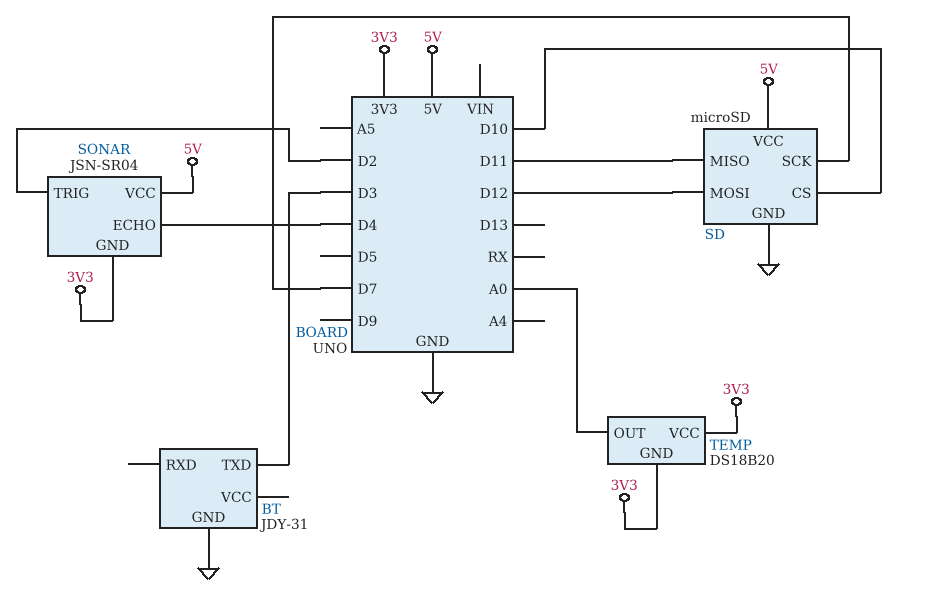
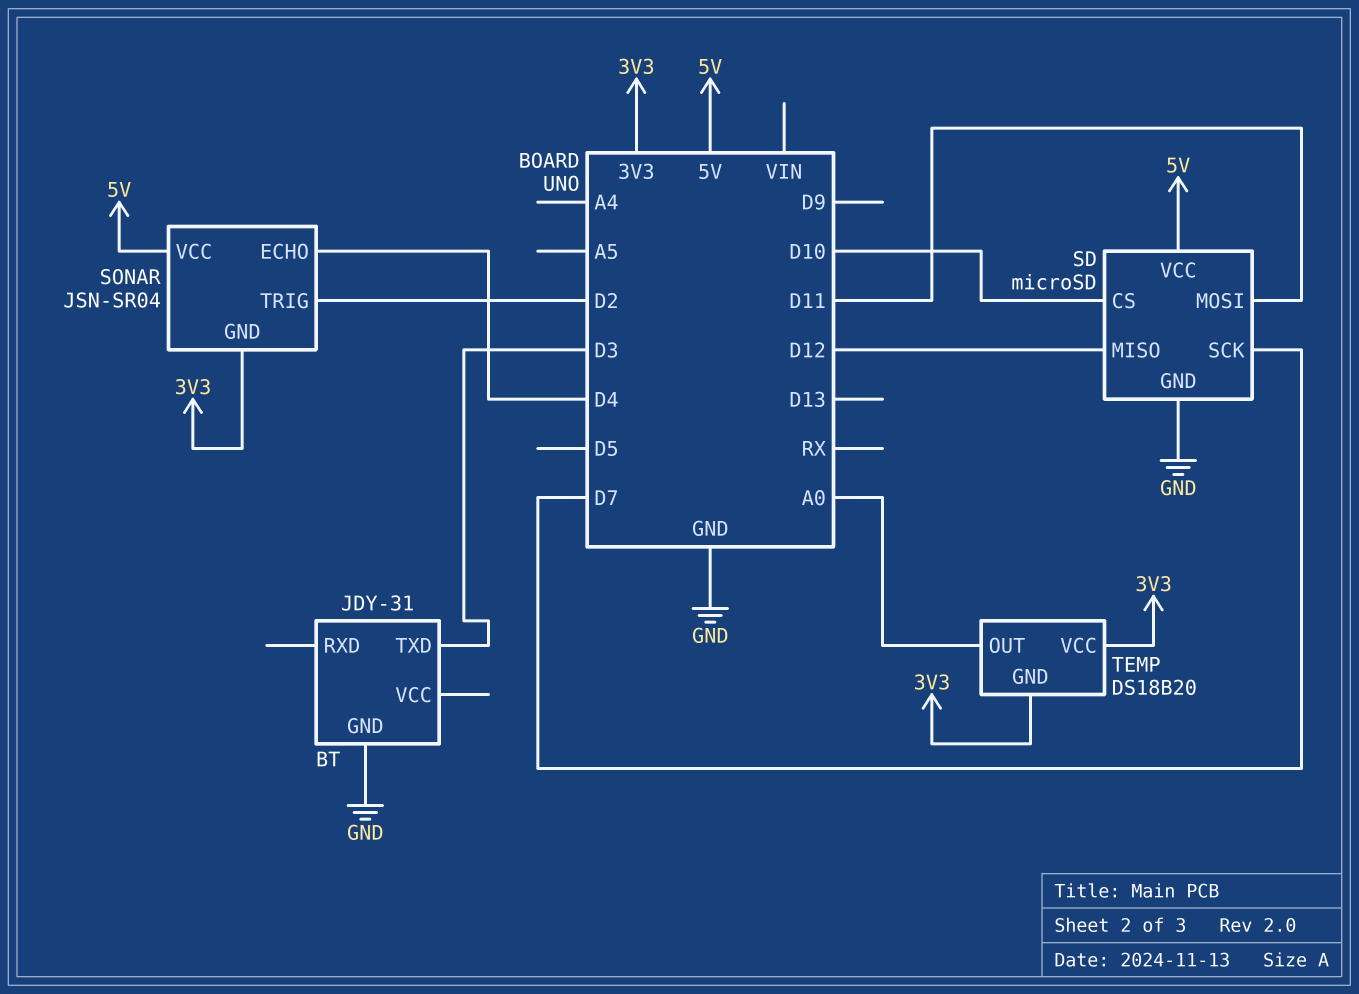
SD pin MISO: D11 -> D12
SD pin MOSI: D12 -> D11

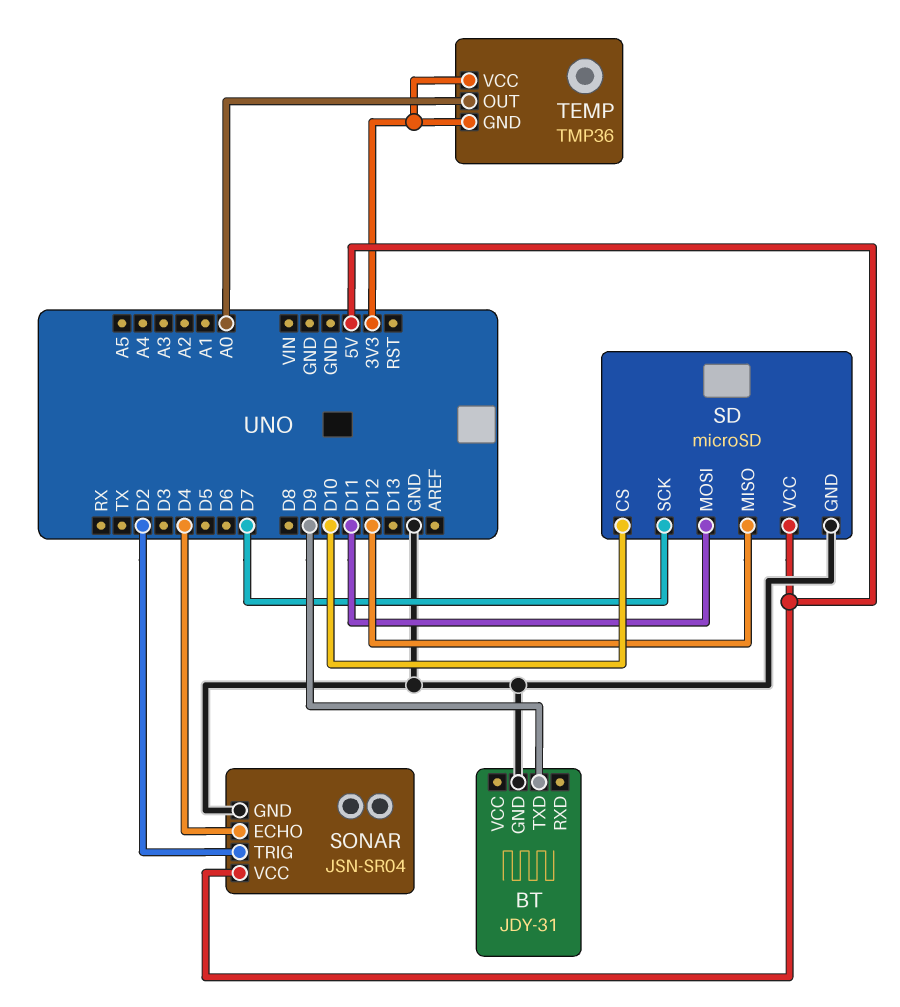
BT pin TXD: D3 -> D9
SONAR pin GND: 3V3 -> GND
TEMP: DS18B20 -> TMP36

